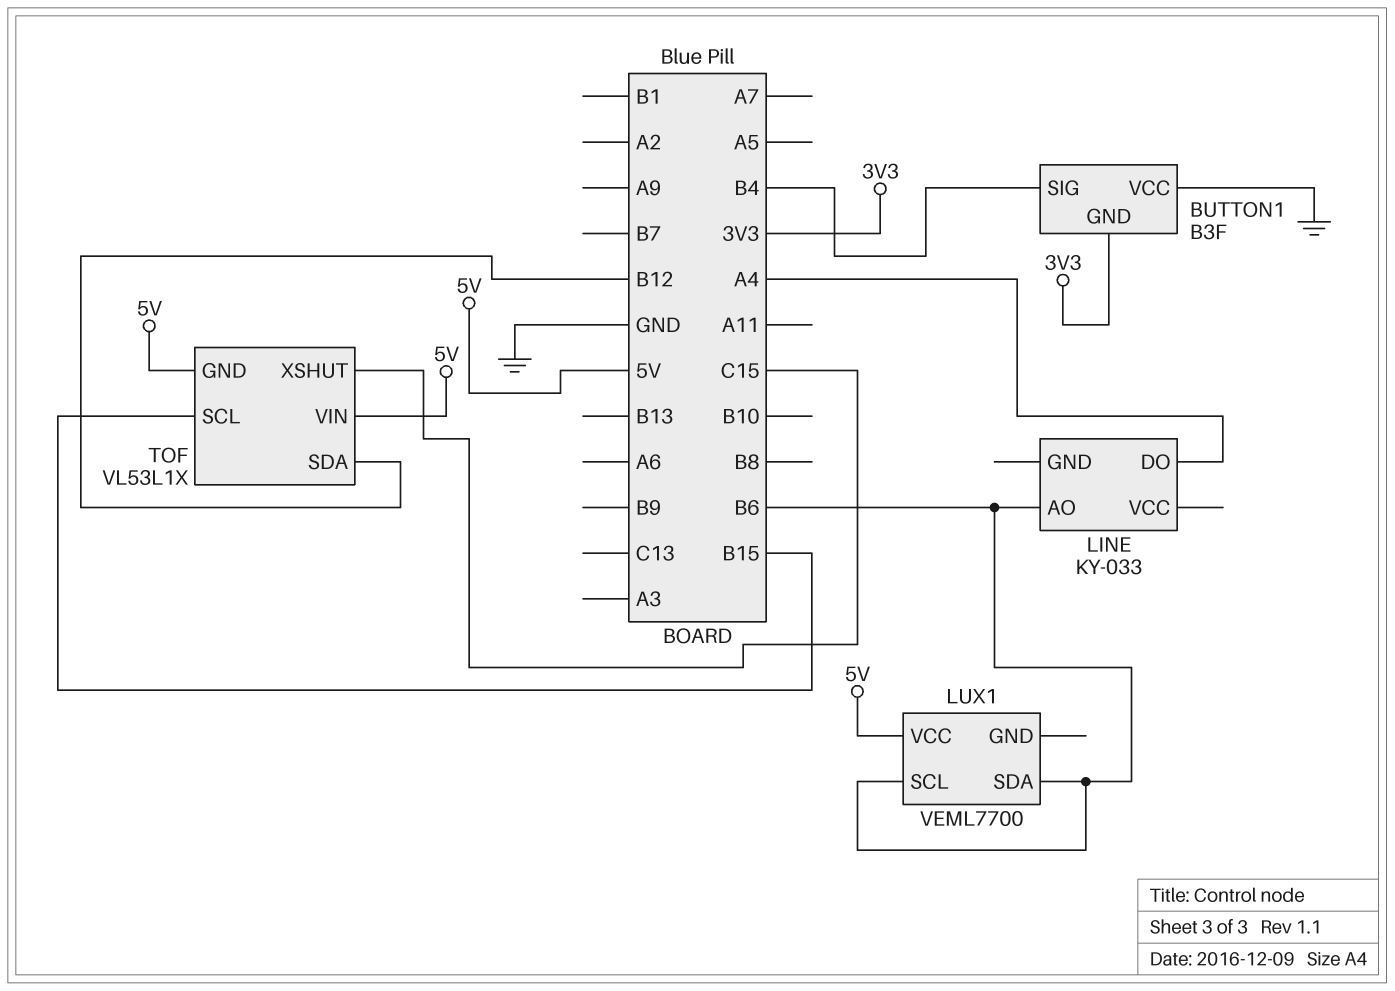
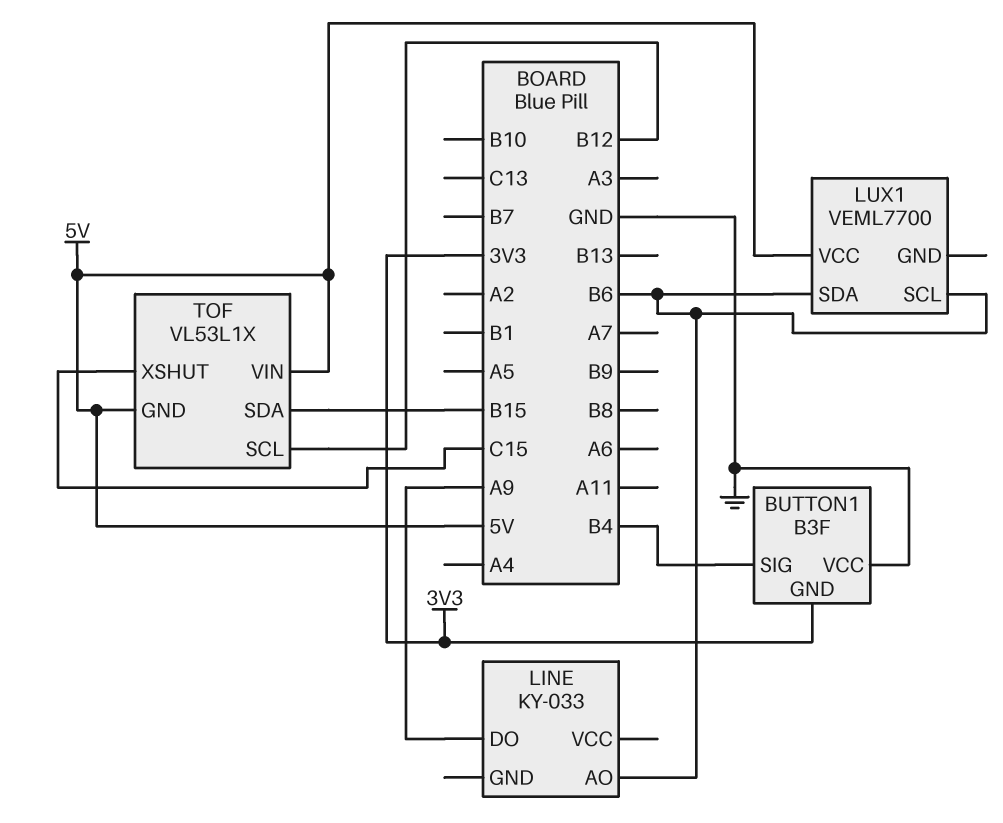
LINE pin DO: A4 -> A9
TOF pin SCL: B15 -> B12
TOF pin SDA: B12 -> B15

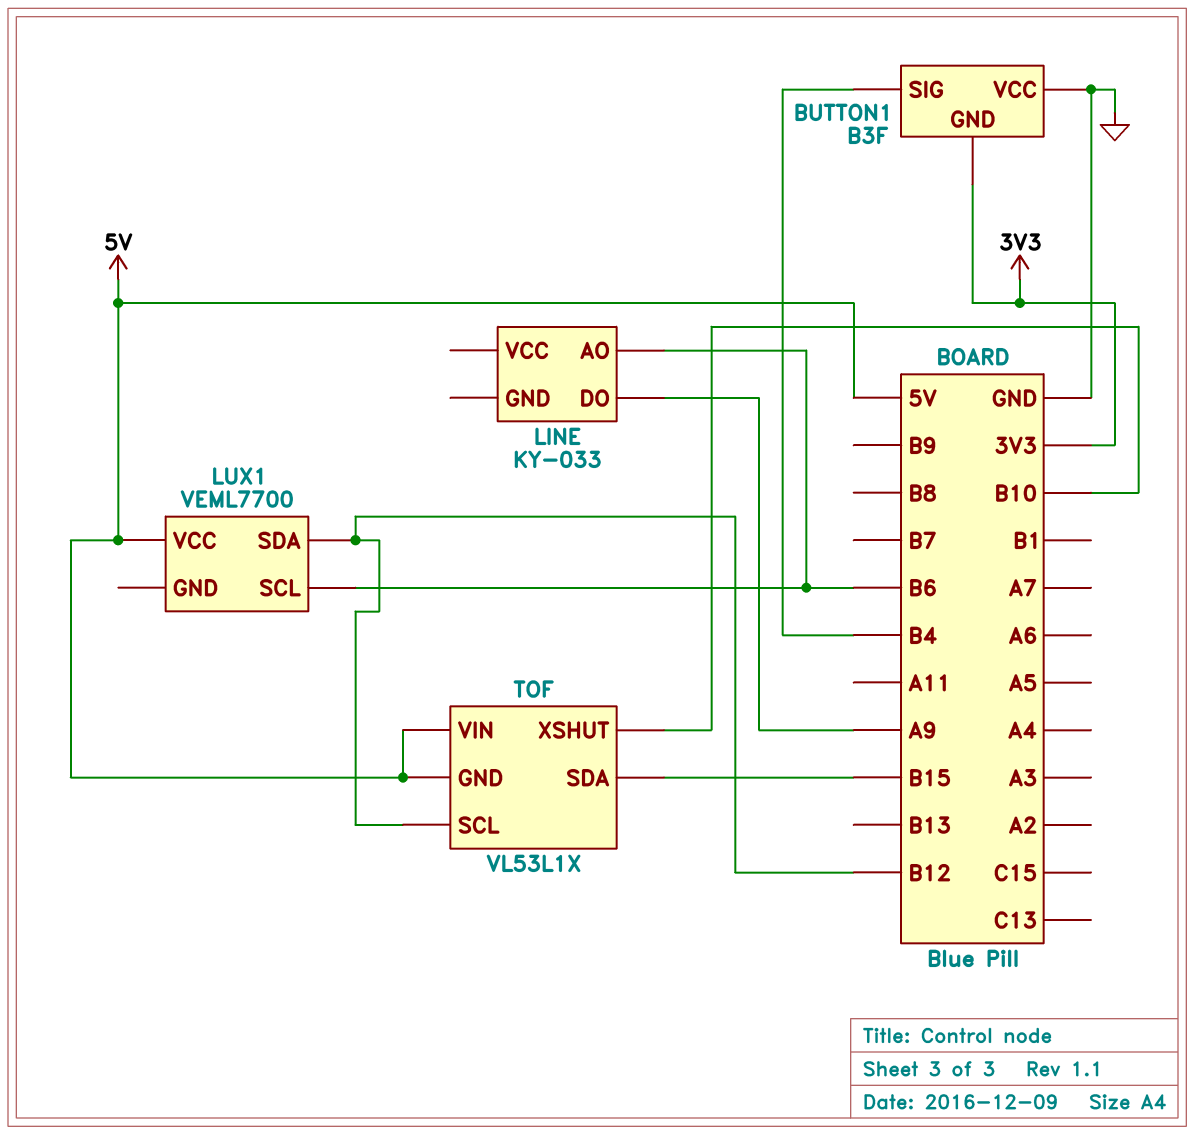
LUX1 pin SDA: B6 -> B12
TOF pin XSHUT: C15 -> B10

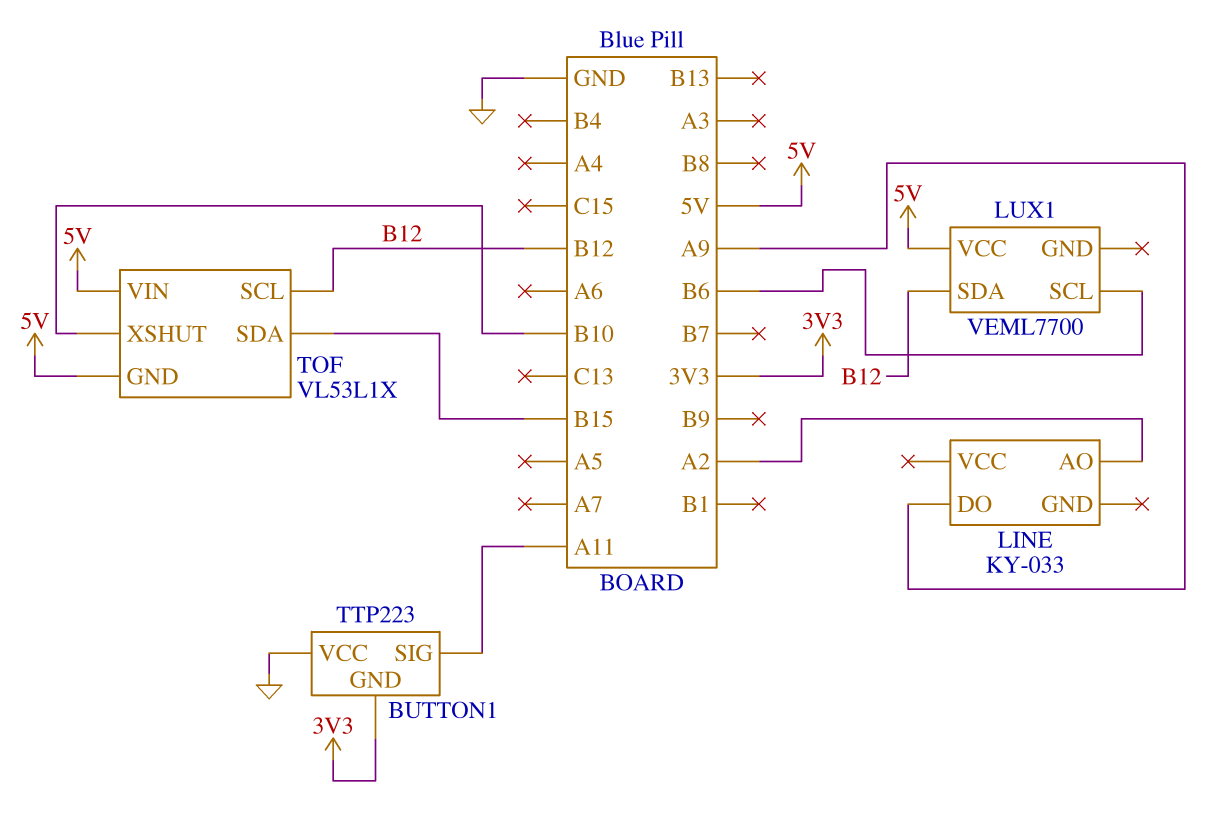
BUTTON1: B3F -> TTP223
BUTTON1 pin SIG: B4 -> A11
LINE pin AO: B6 -> A2

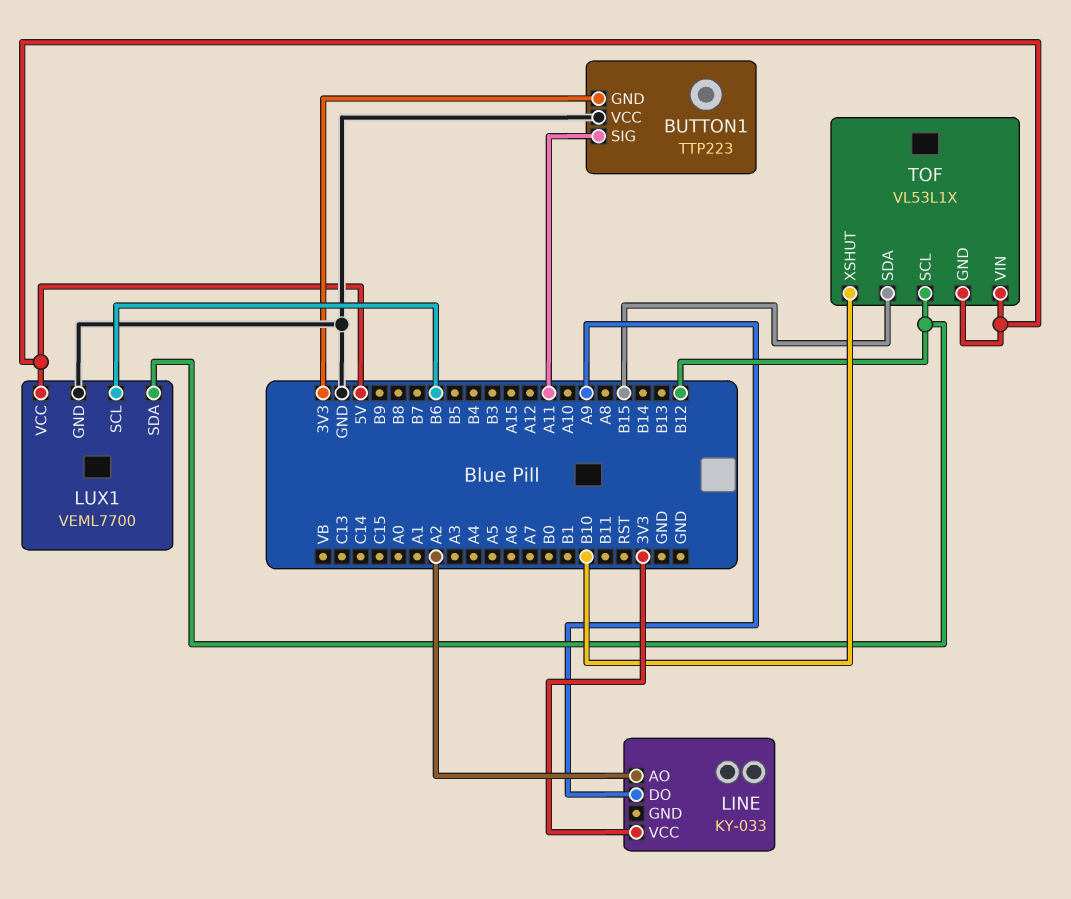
LINE pin VCC: none -> 3V3
LUX1 pin GND: none -> GND

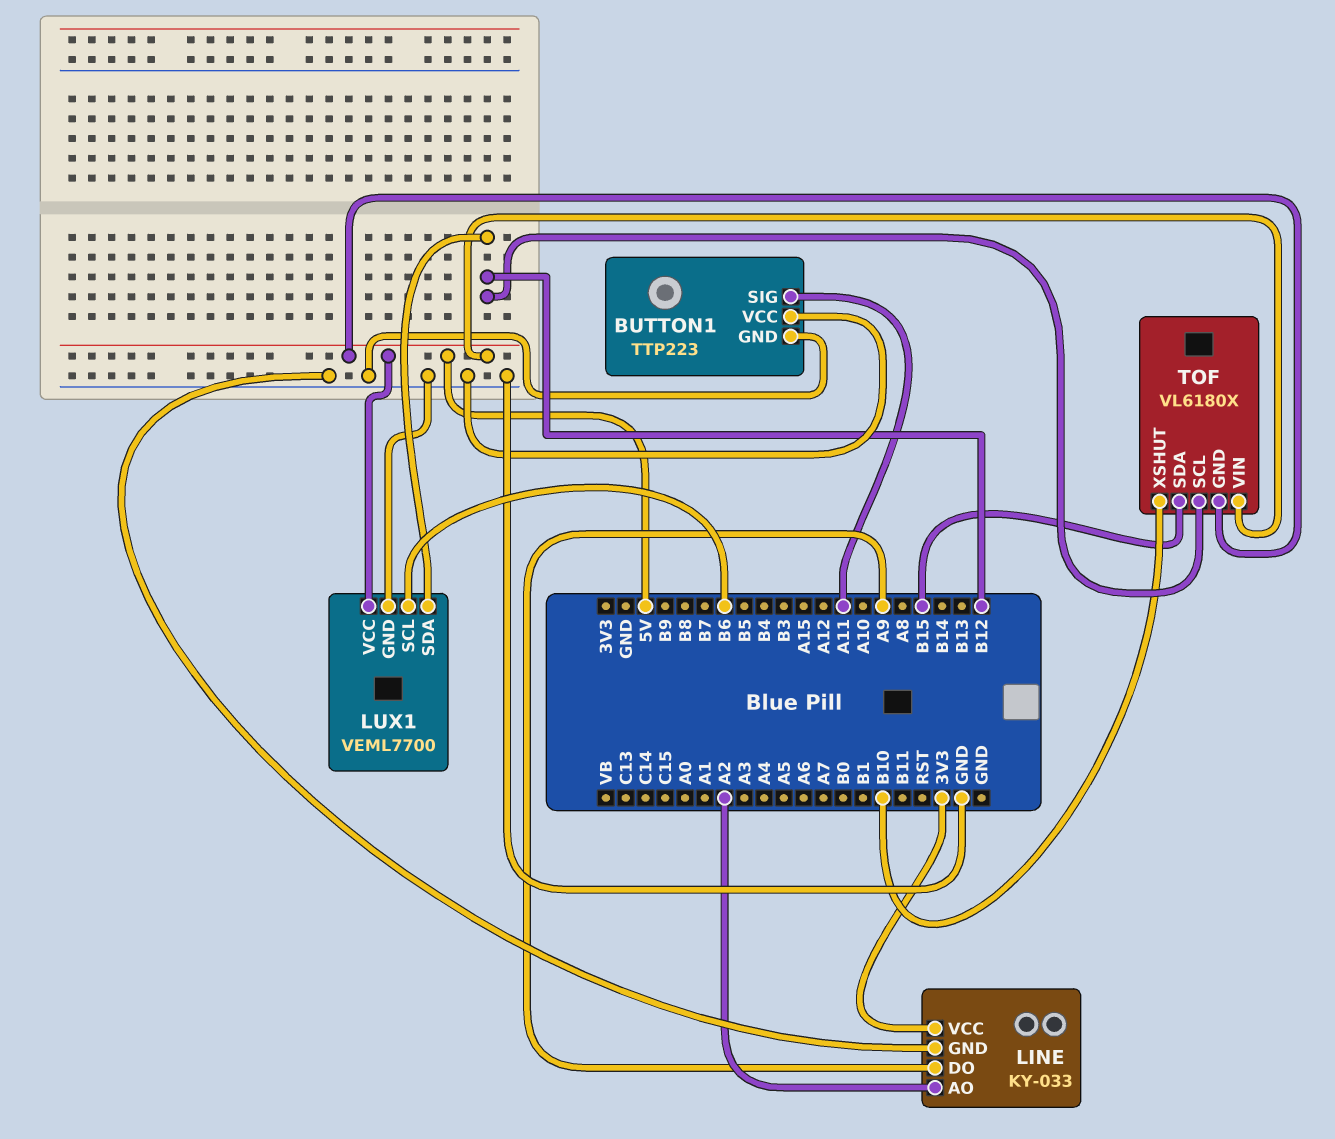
BUTTON1 pin GND: 3V3 -> GND
LINE pin GND: none -> GND
TOF: VL53L1X -> VL6180X

